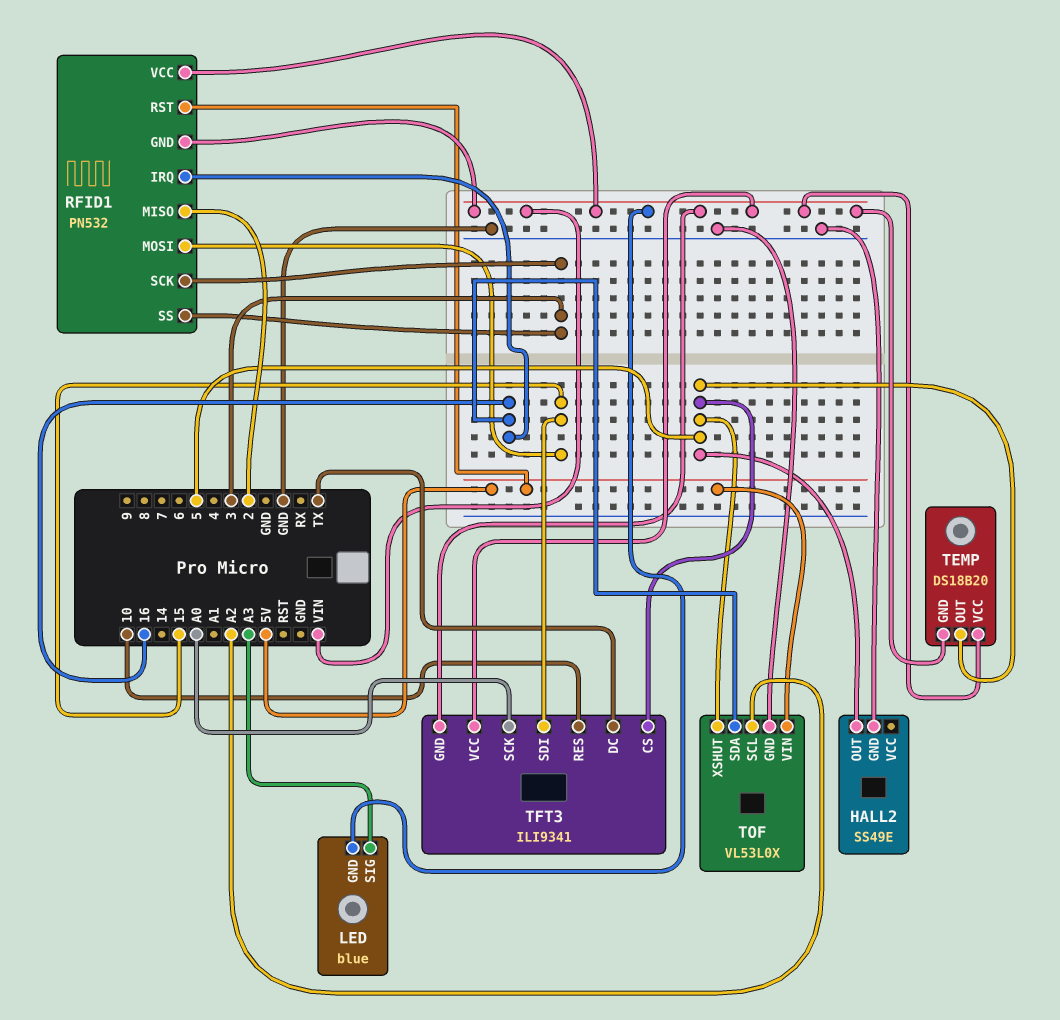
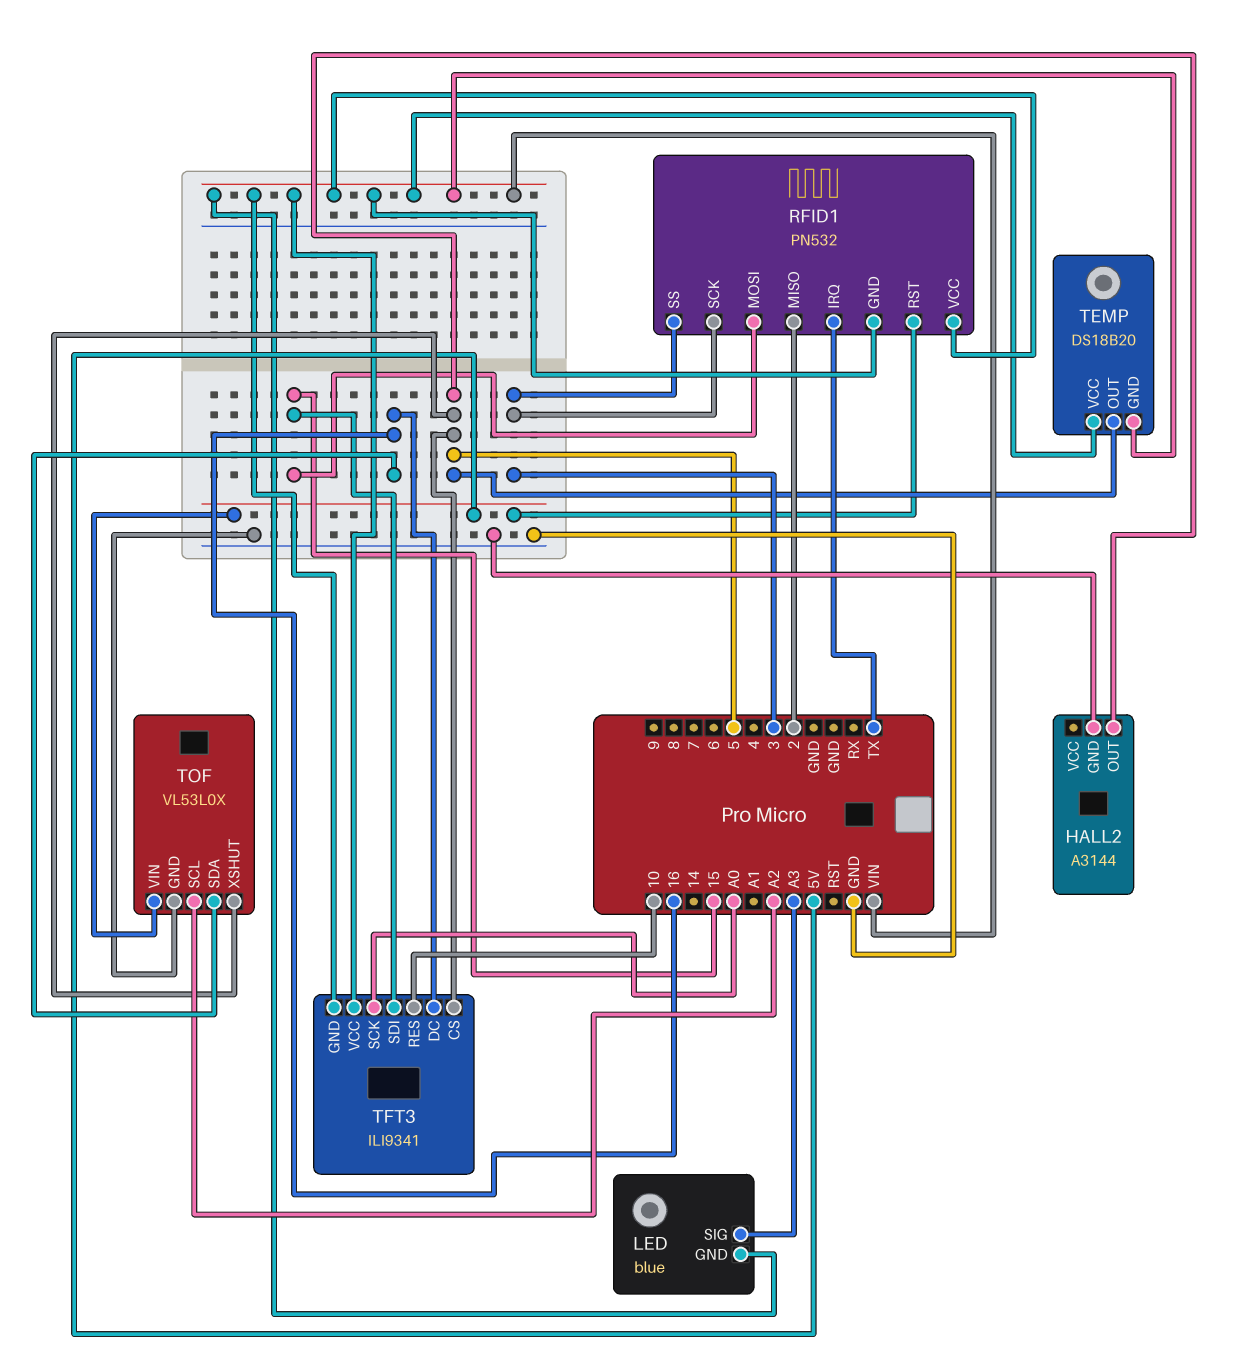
HALL2: SS49E -> A3144
RFID1 pin IRQ: 16 -> TX
TFT3 pin DC: TX -> 16

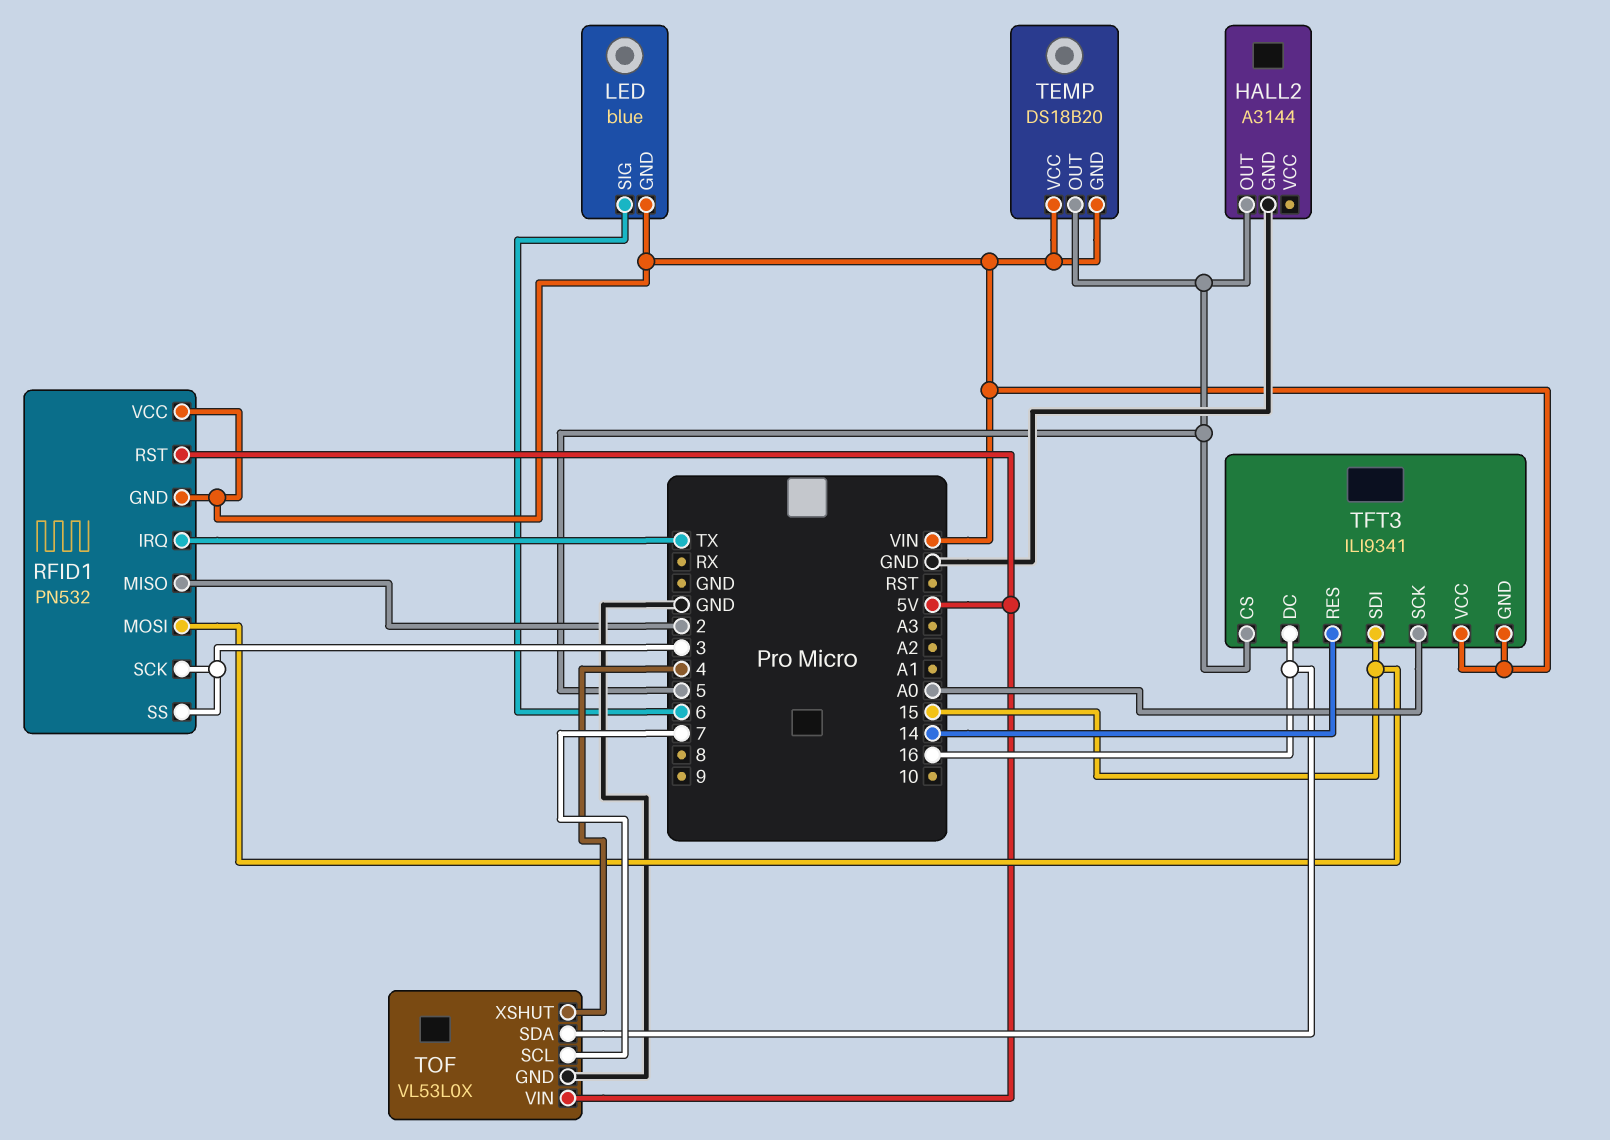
LED pin SIG: A3 -> 6
TFT3 pin RES: 10 -> 14
TOF pin SCL: A2 -> 7
TOF pin XSHUT: 5 -> 4

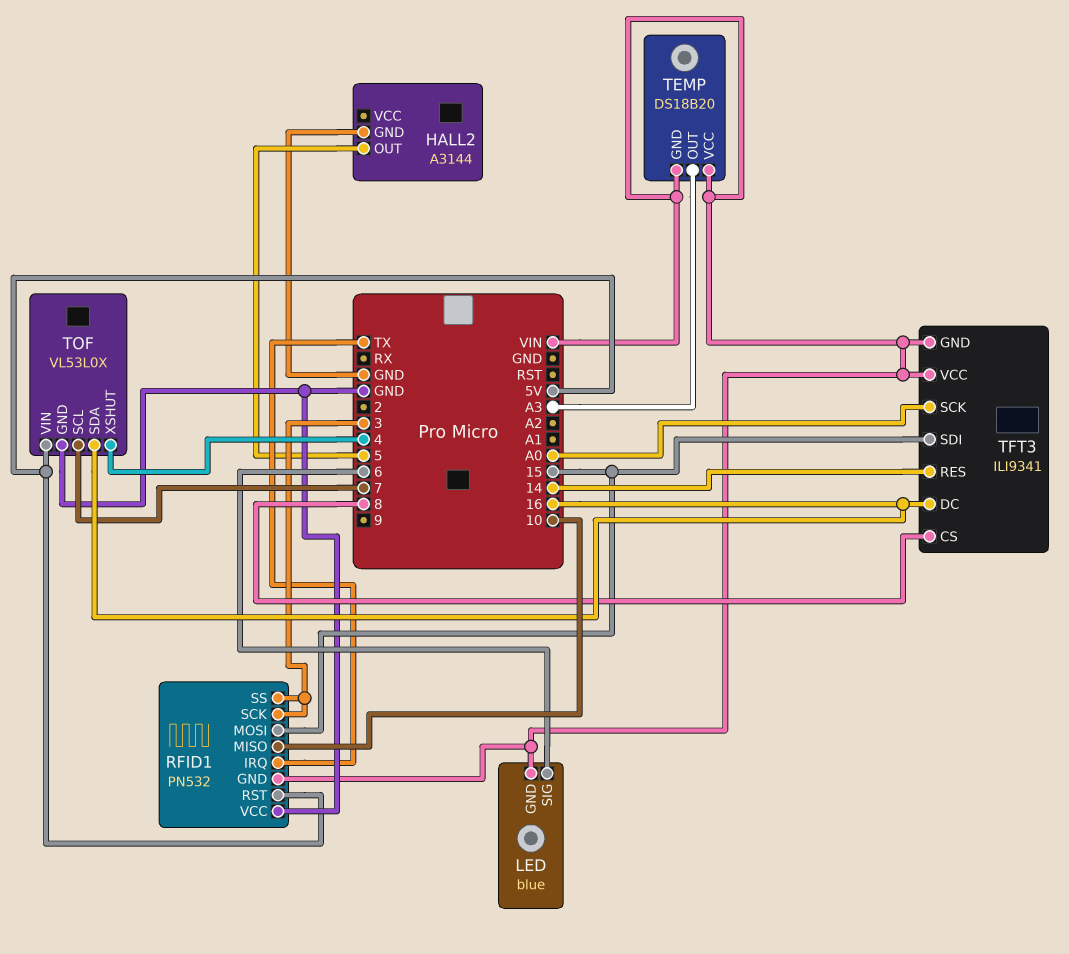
RFID1 pin MISO: 2 -> 10
RFID1 pin VCC: VIN -> GND
TEMP pin OUT: 5 -> A3
TFT3 pin CS: 5 -> 8

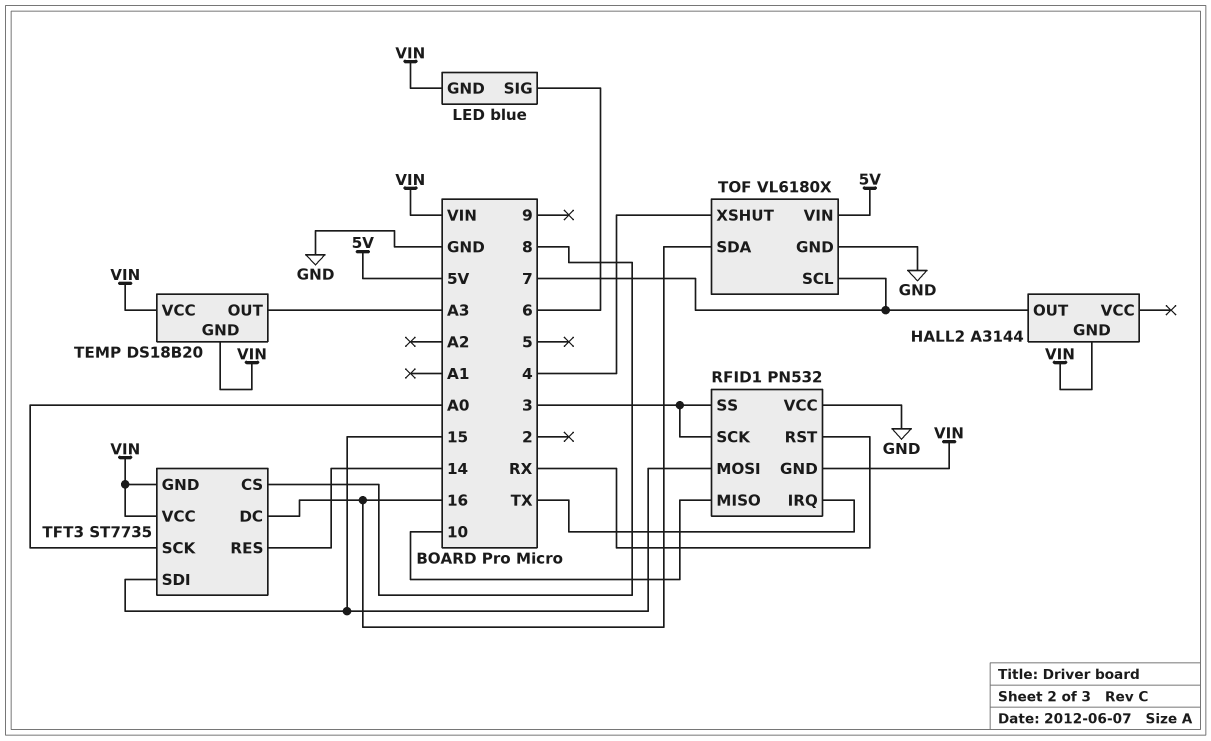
HALL2 pin GND: GND -> VIN
HALL2 pin OUT: 5 -> 7
RFID1 pin RST: 5V -> RX
TFT3: ILI9341 -> ST7735
TOF: VL53L0X -> VL6180X

